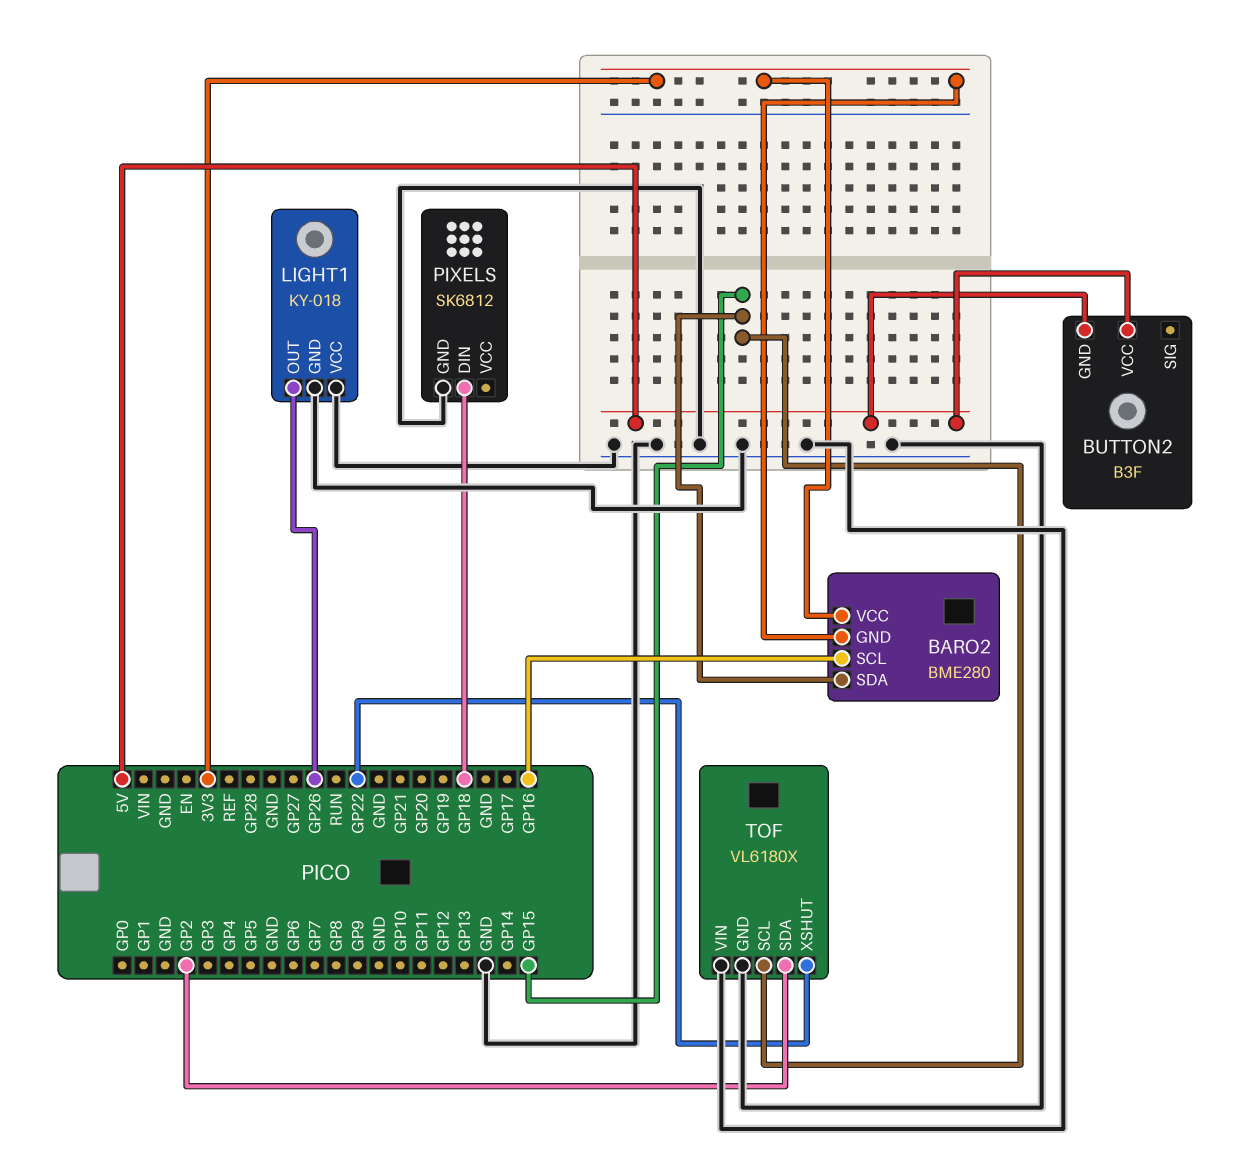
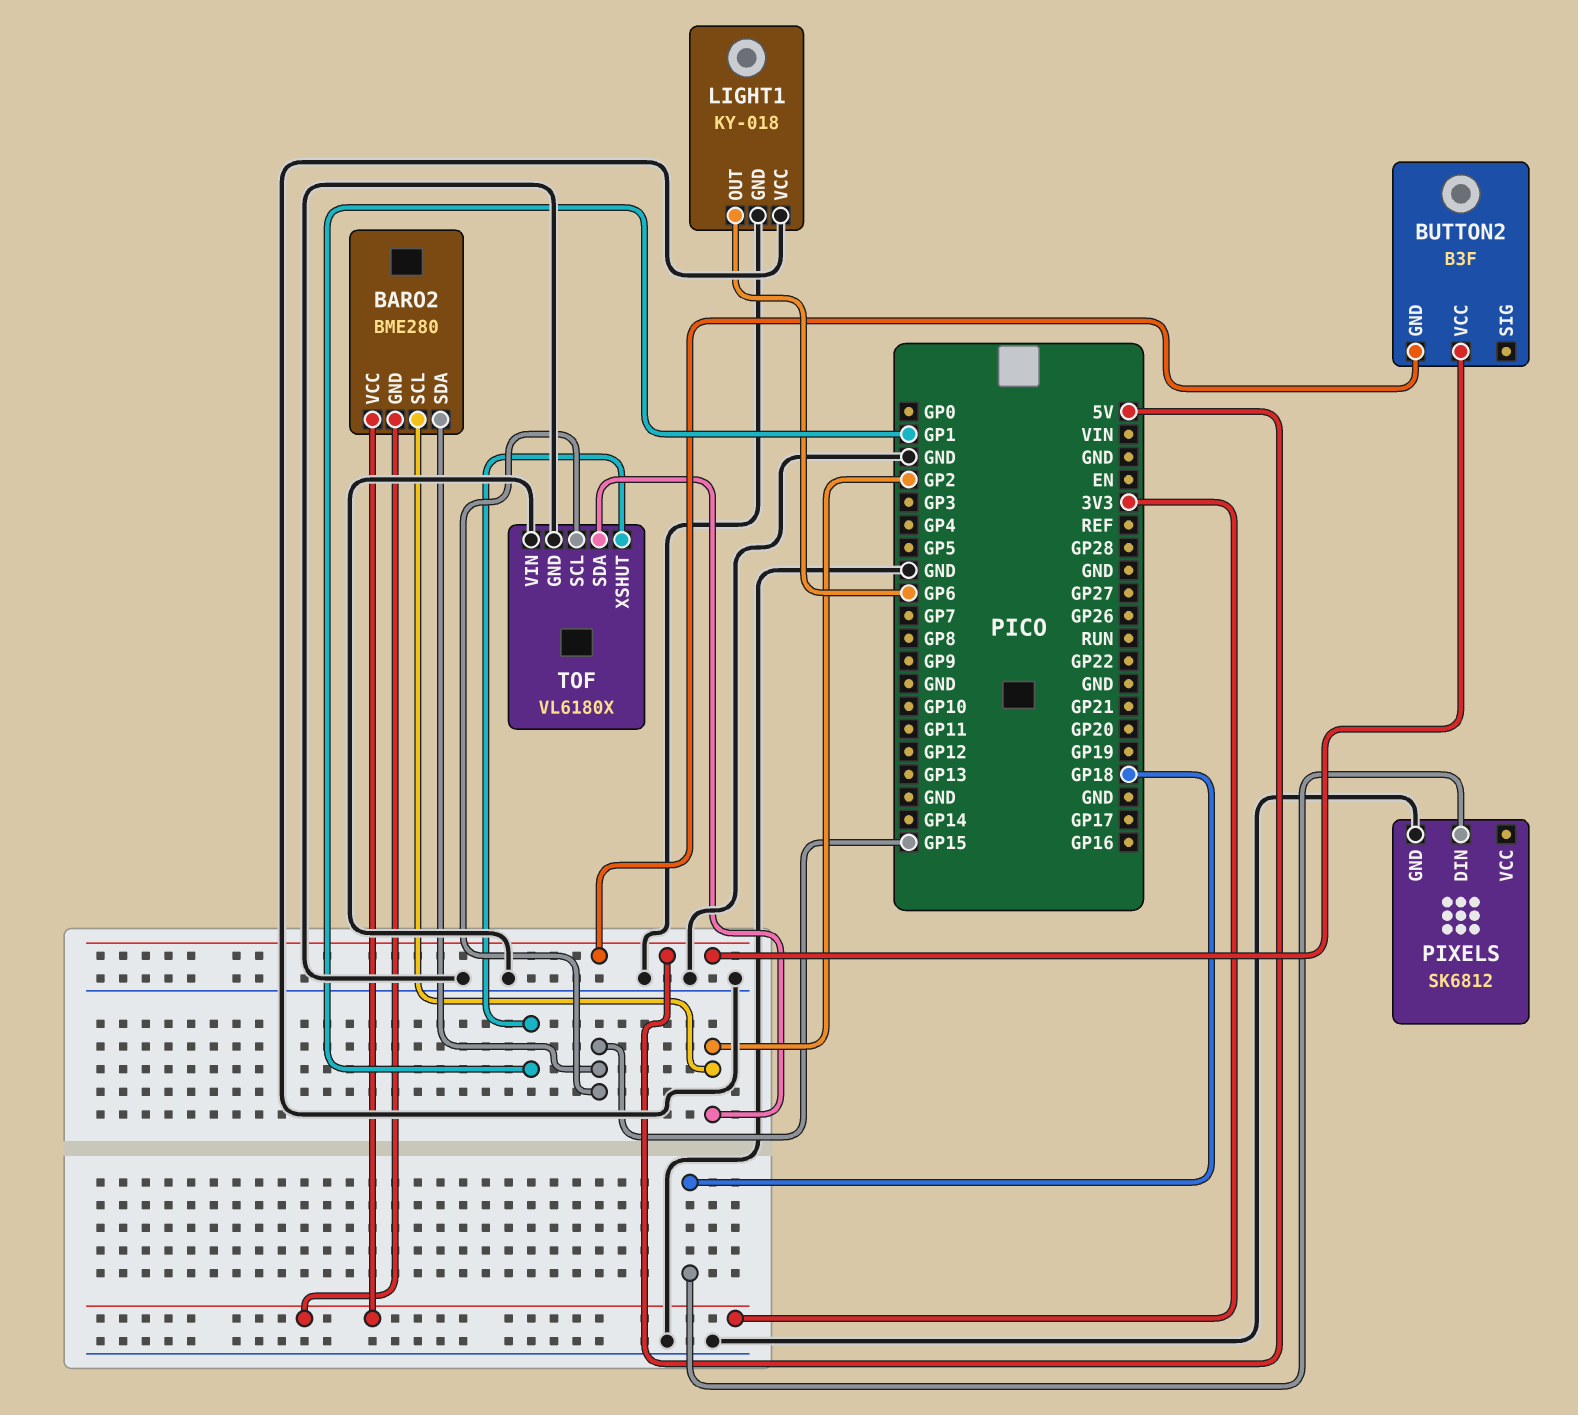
BARO2 pin SCL: GP16 -> GP2
LIGHT1 pin OUT: GP26 -> GP6
TOF pin XSHUT: GP22 -> GP1

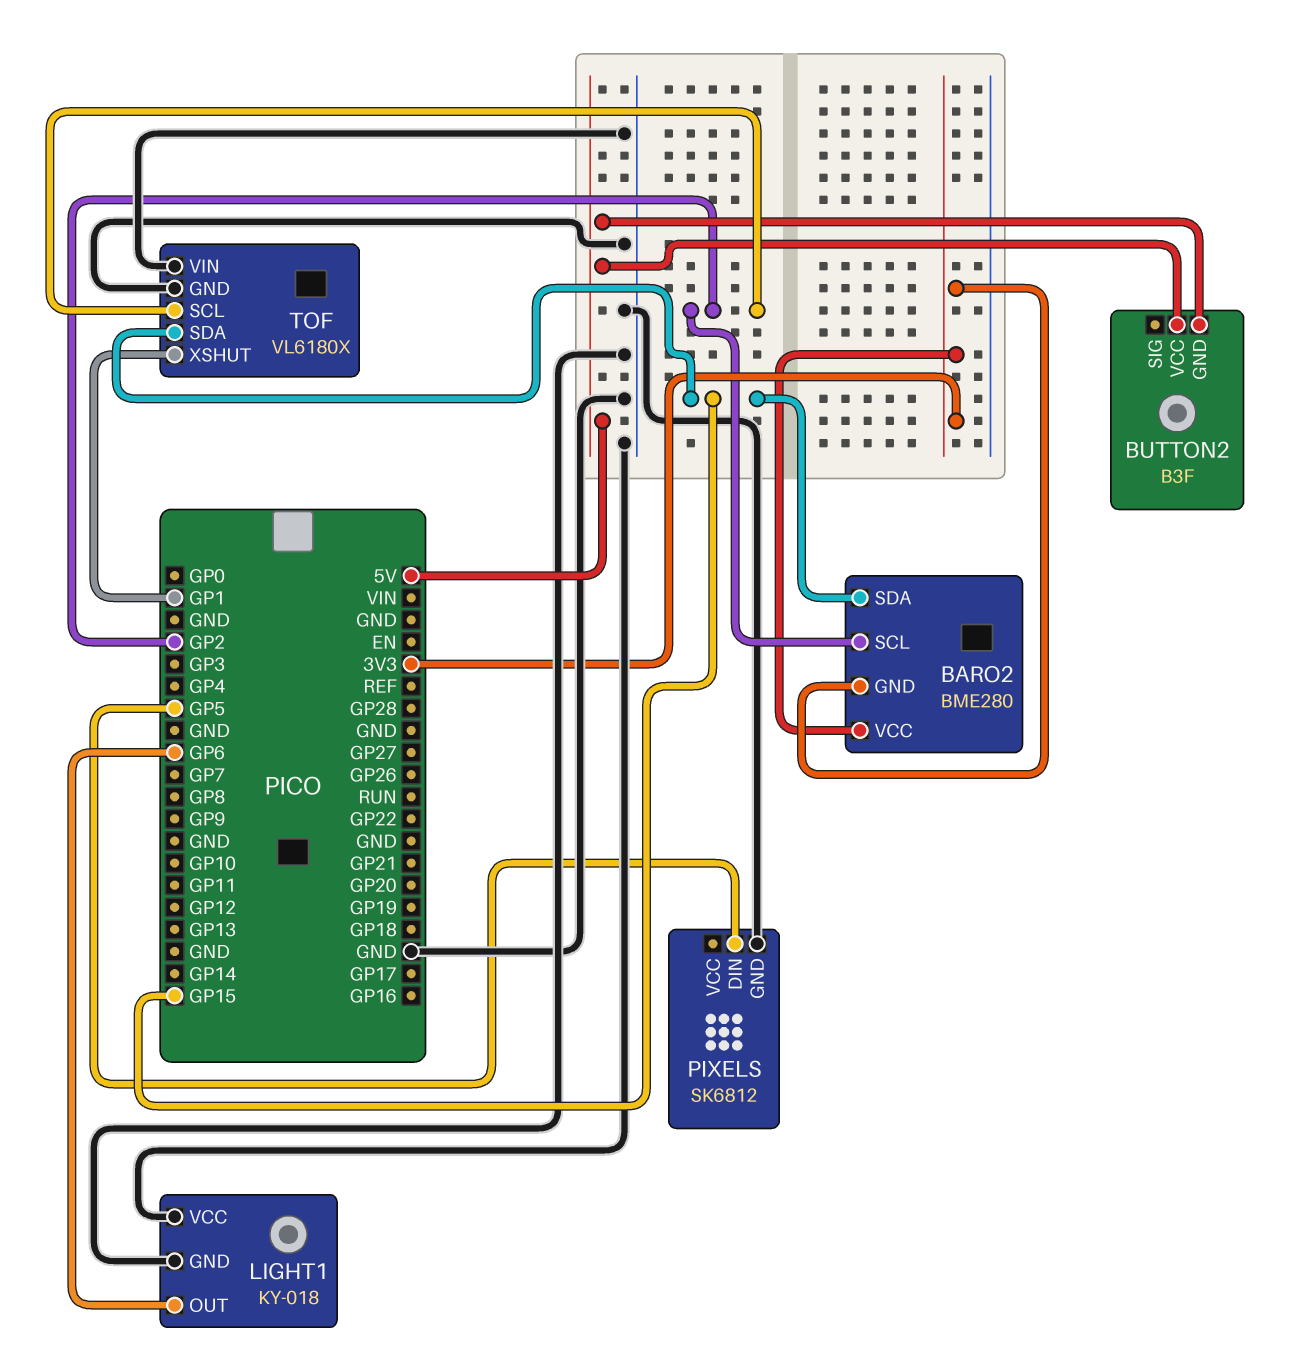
PIXELS pin DIN: GP18 -> GP5
TOF pin SCL: GP15 -> GP2
TOF pin SDA: GP2 -> GP15

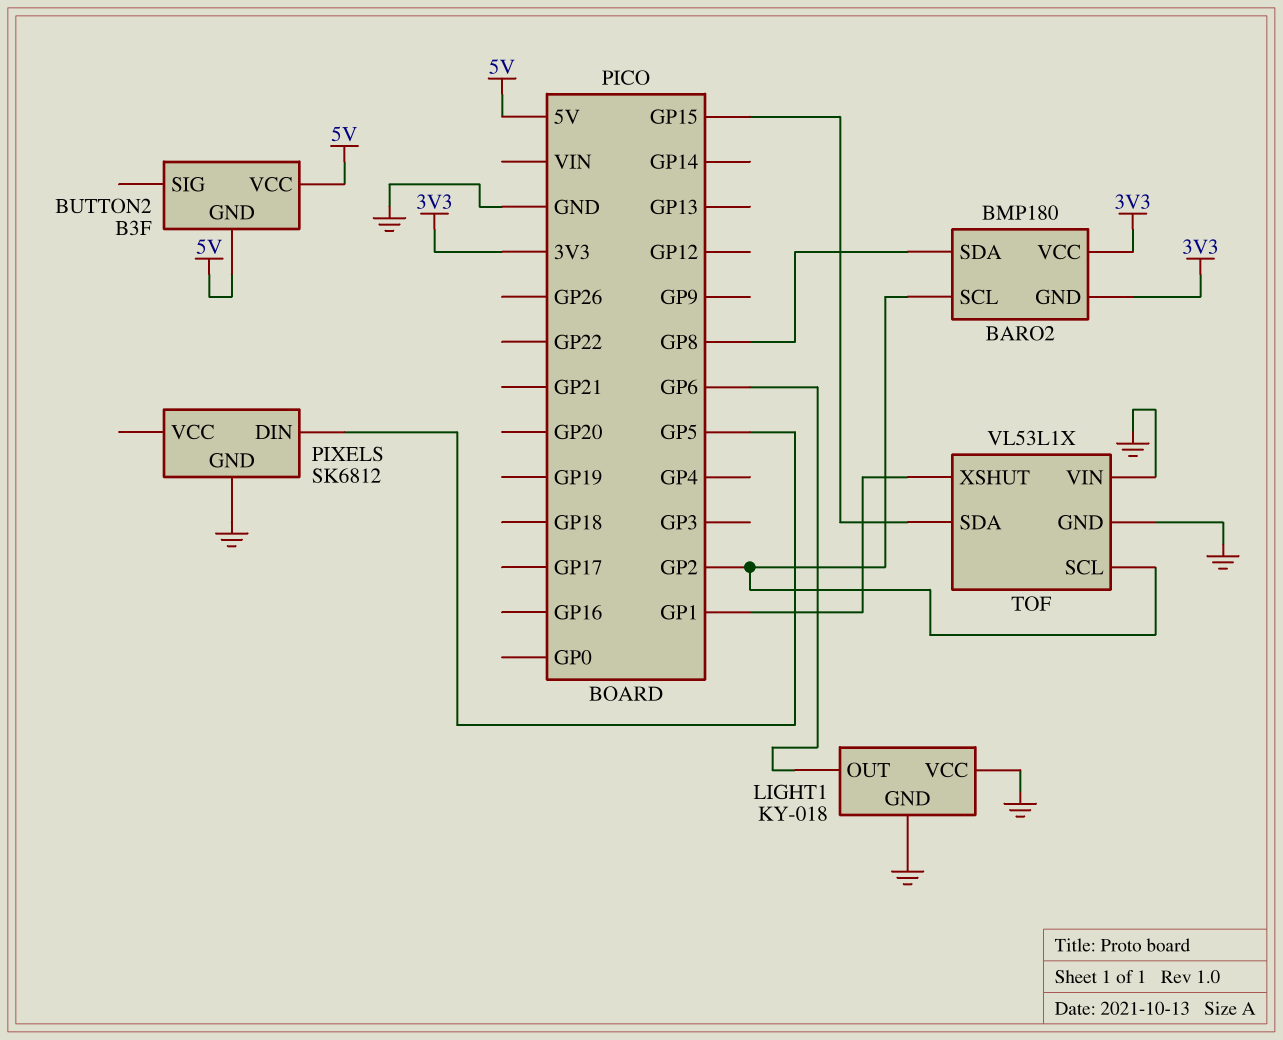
BARO2: BME280 -> BMP180
BARO2 pin SDA: GP15 -> GP8
TOF: VL6180X -> VL53L1X

